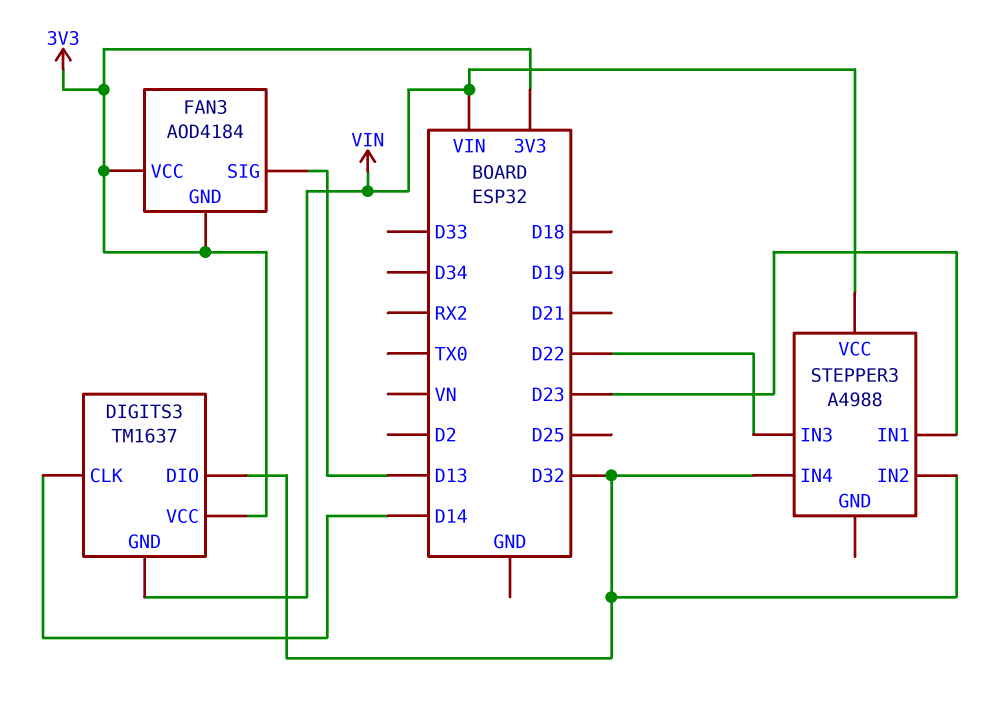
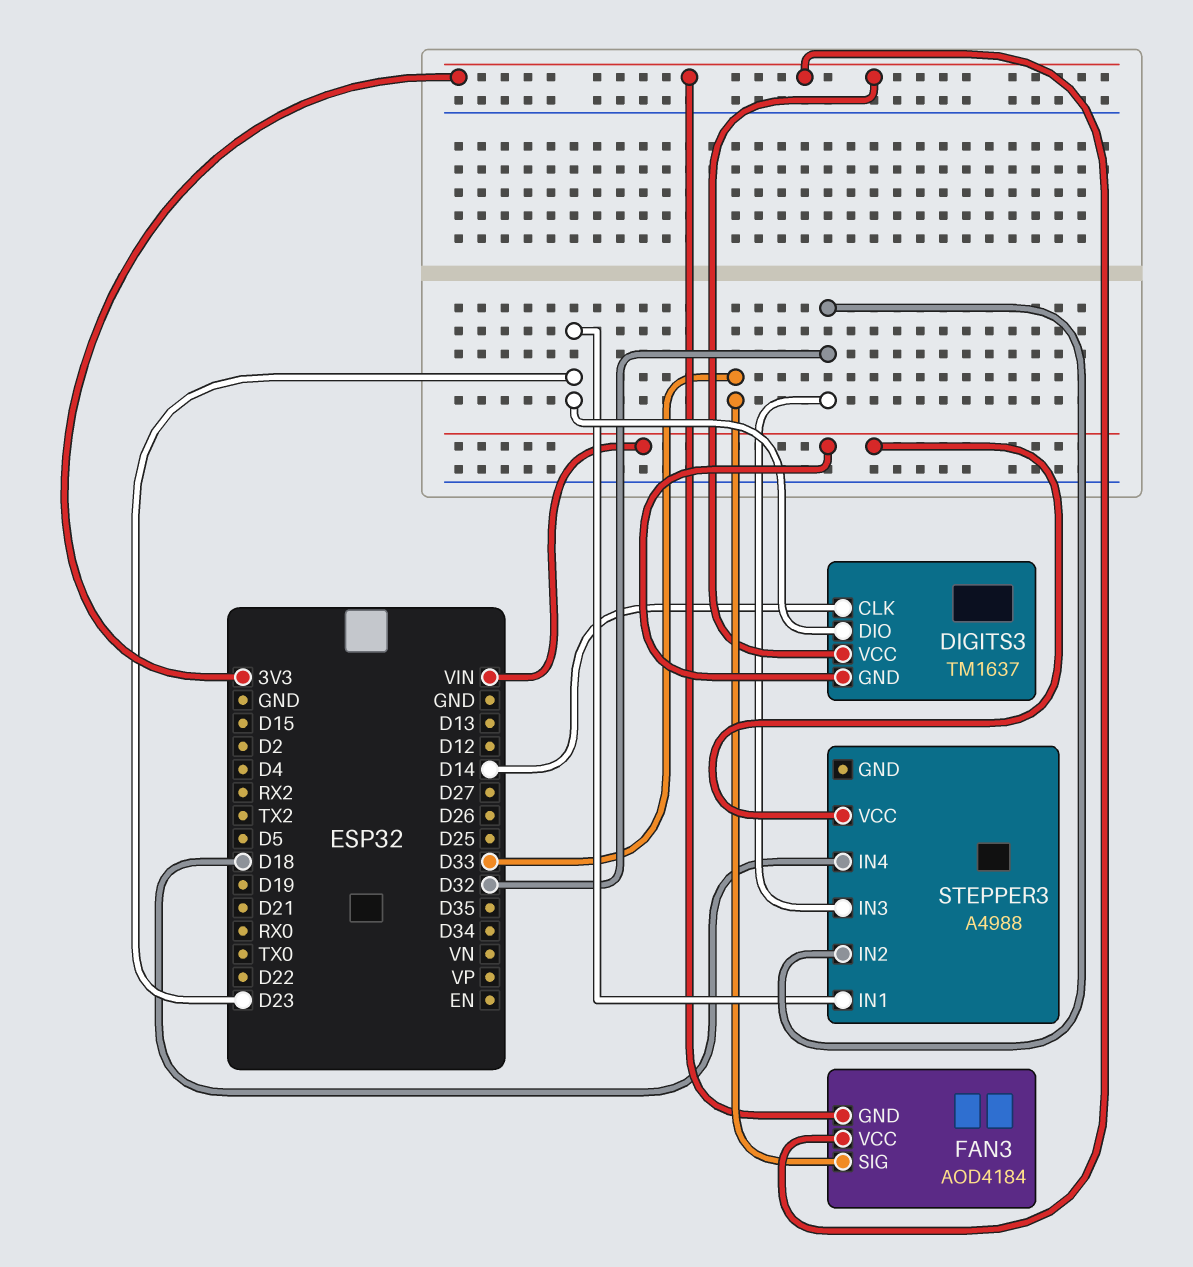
DIGITS3 pin DIO: D32 -> D23
FAN3 pin SIG: D13 -> D33
STEPPER3 pin IN3: D22 -> D32
STEPPER3 pin IN4: D32 -> D18

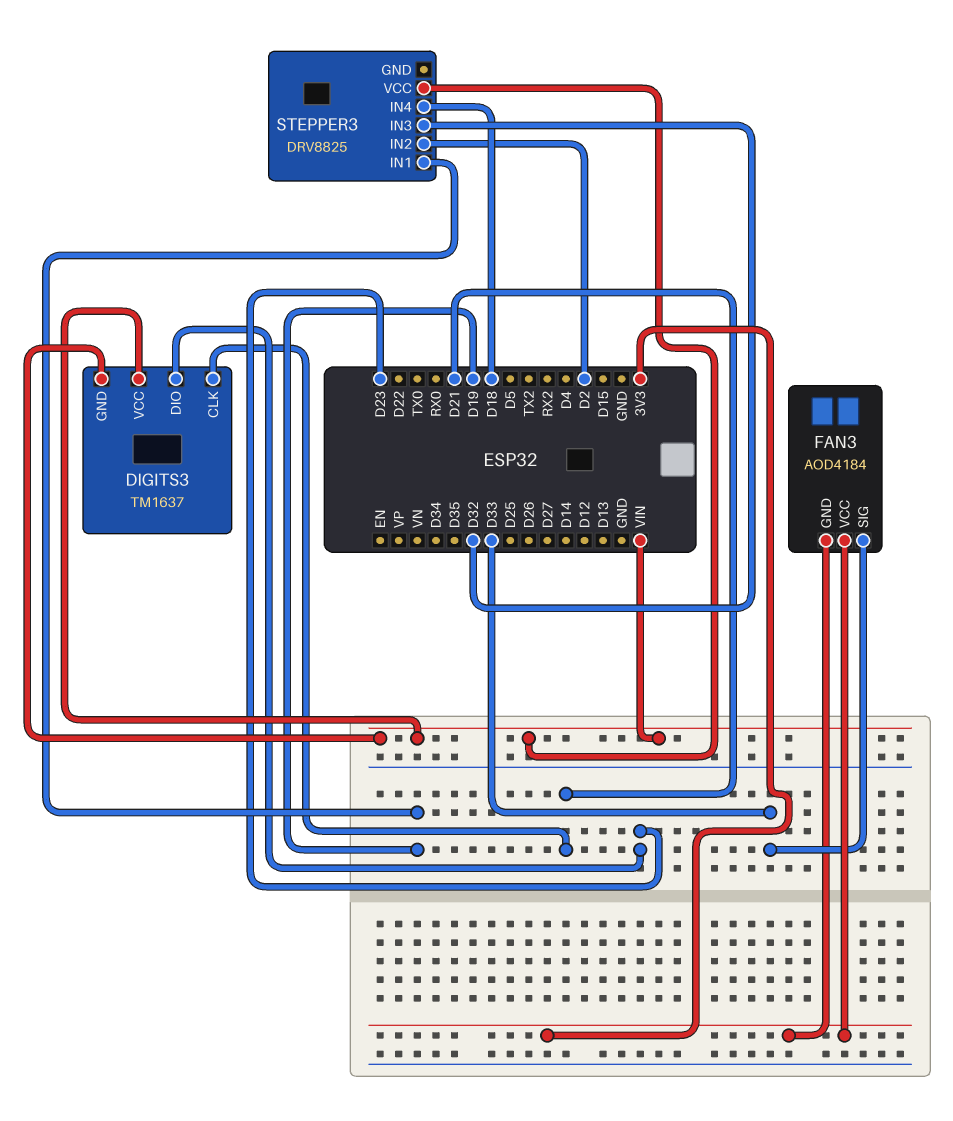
DIGITS3 pin CLK: D14 -> D21
DIGITS3 pin VCC: 3V3 -> VIN
STEPPER3: A4988 -> DRV8825
STEPPER3 pin IN1: D23 -> D19
STEPPER3 pin IN2: D32 -> D2

